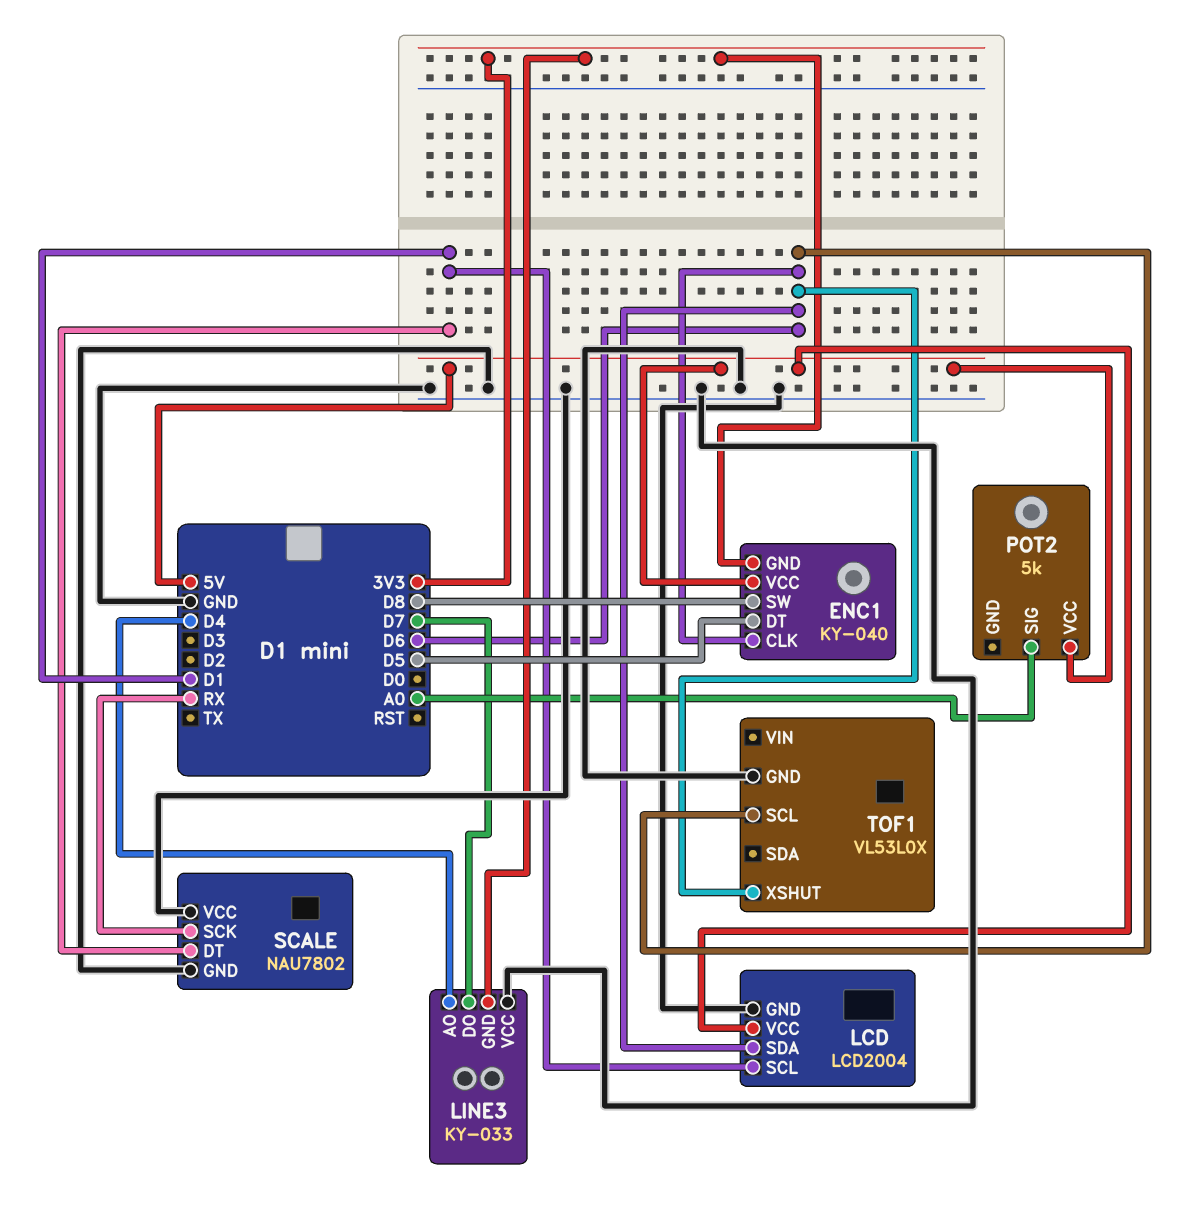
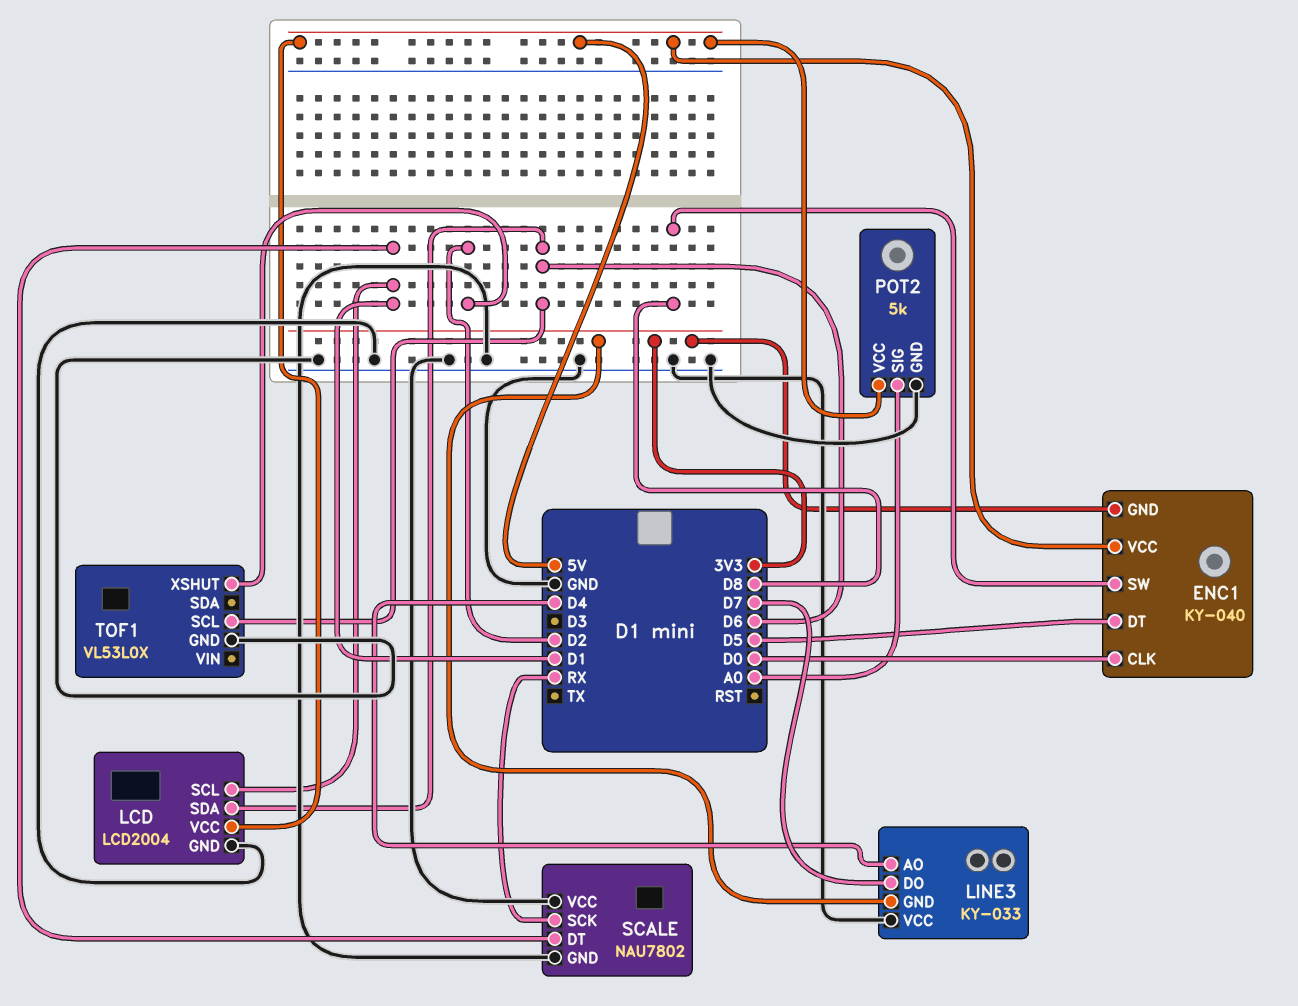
ENC1 pin CLK: D6 -> D0
POT2 pin GND: none -> GND
TOF1 pin XSHUT: D6 -> D2

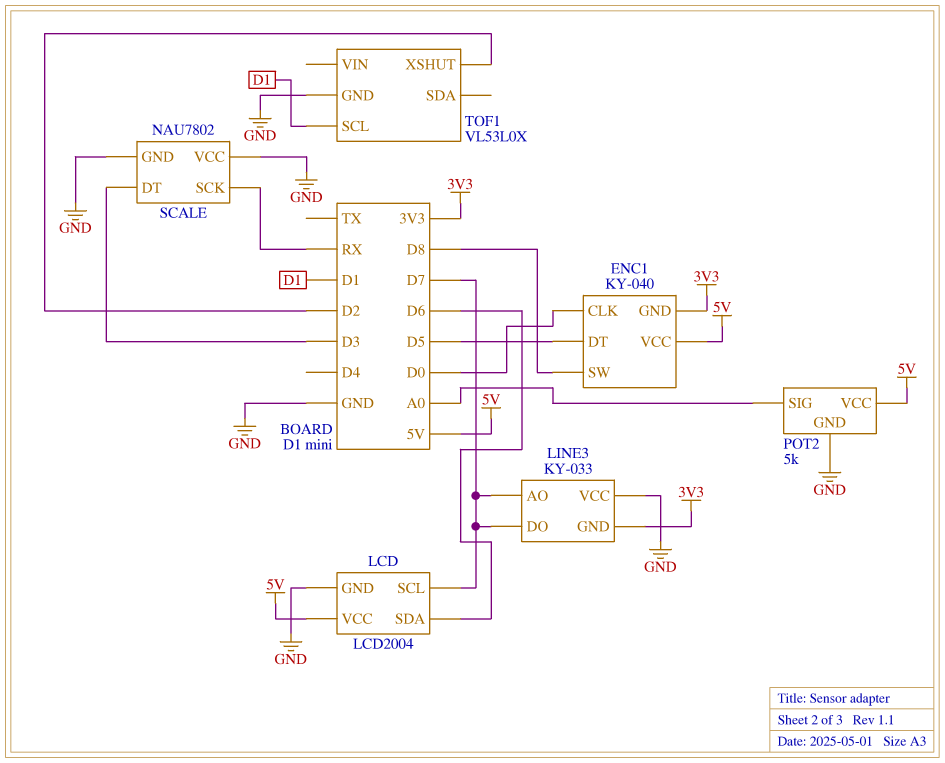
LCD pin SCL: D1 -> D7
LINE3 pin AO: D4 -> D7
SCALE pin DT: D1 -> D3
TOF1 pin SCL: D6 -> D1

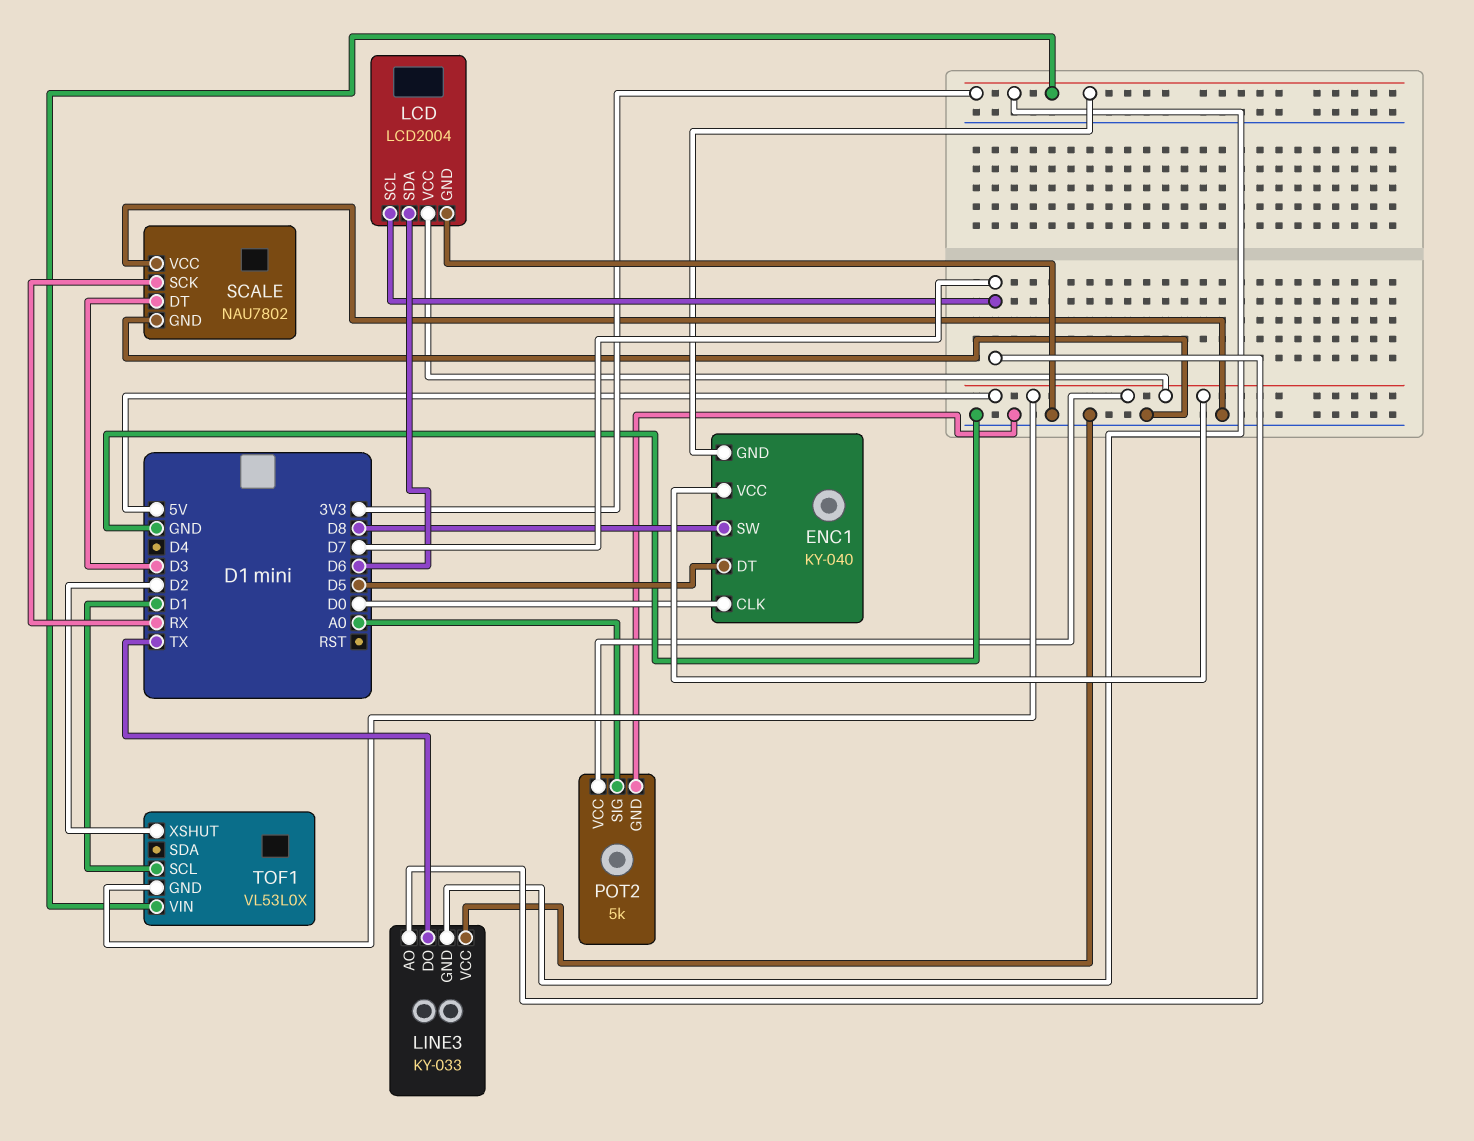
LINE3 pin DO: D7 -> TX
TOF1 pin GND: GND -> 5V
TOF1 pin VIN: none -> 3V3

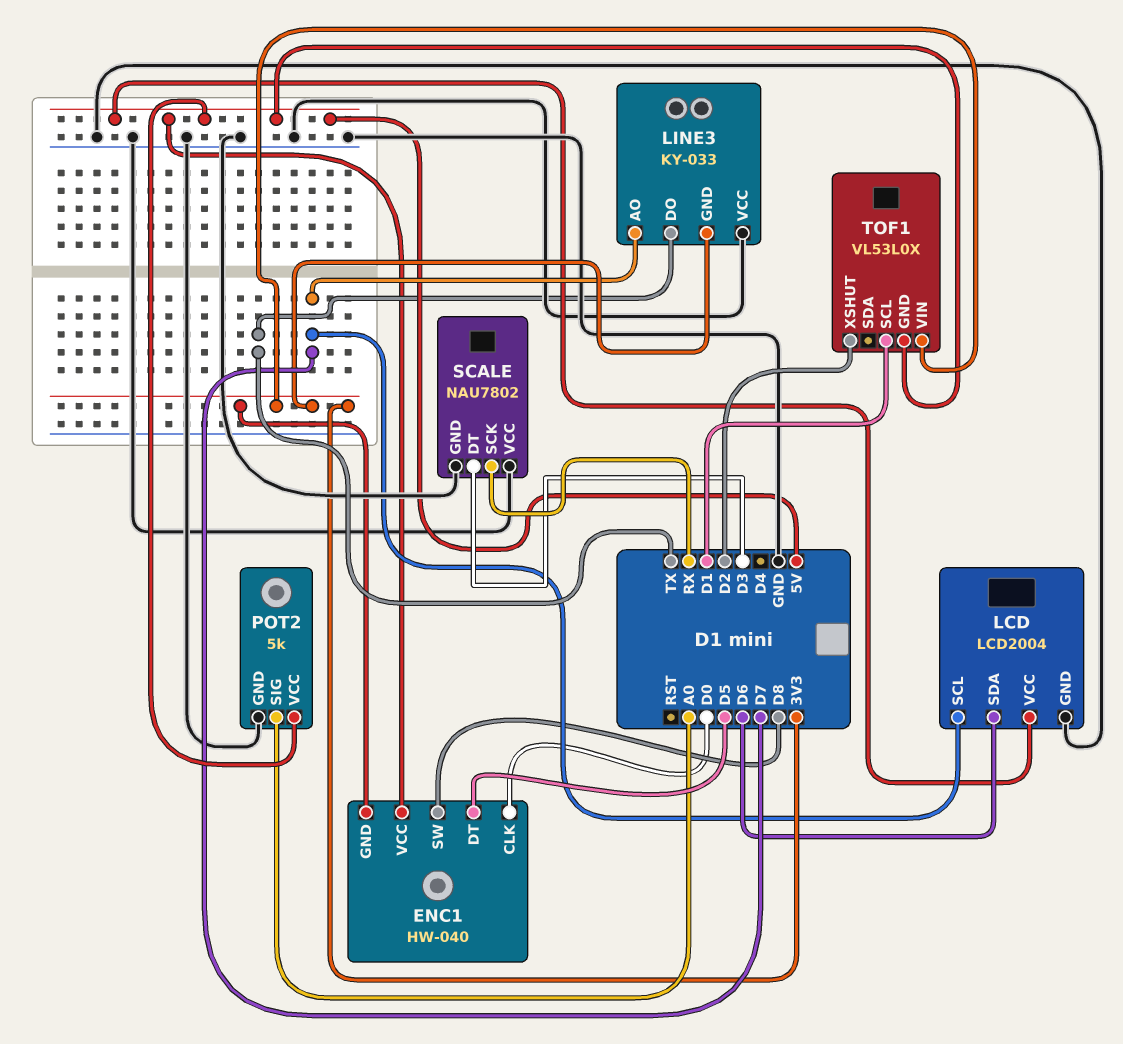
ENC1: KY-040 -> HW-040

